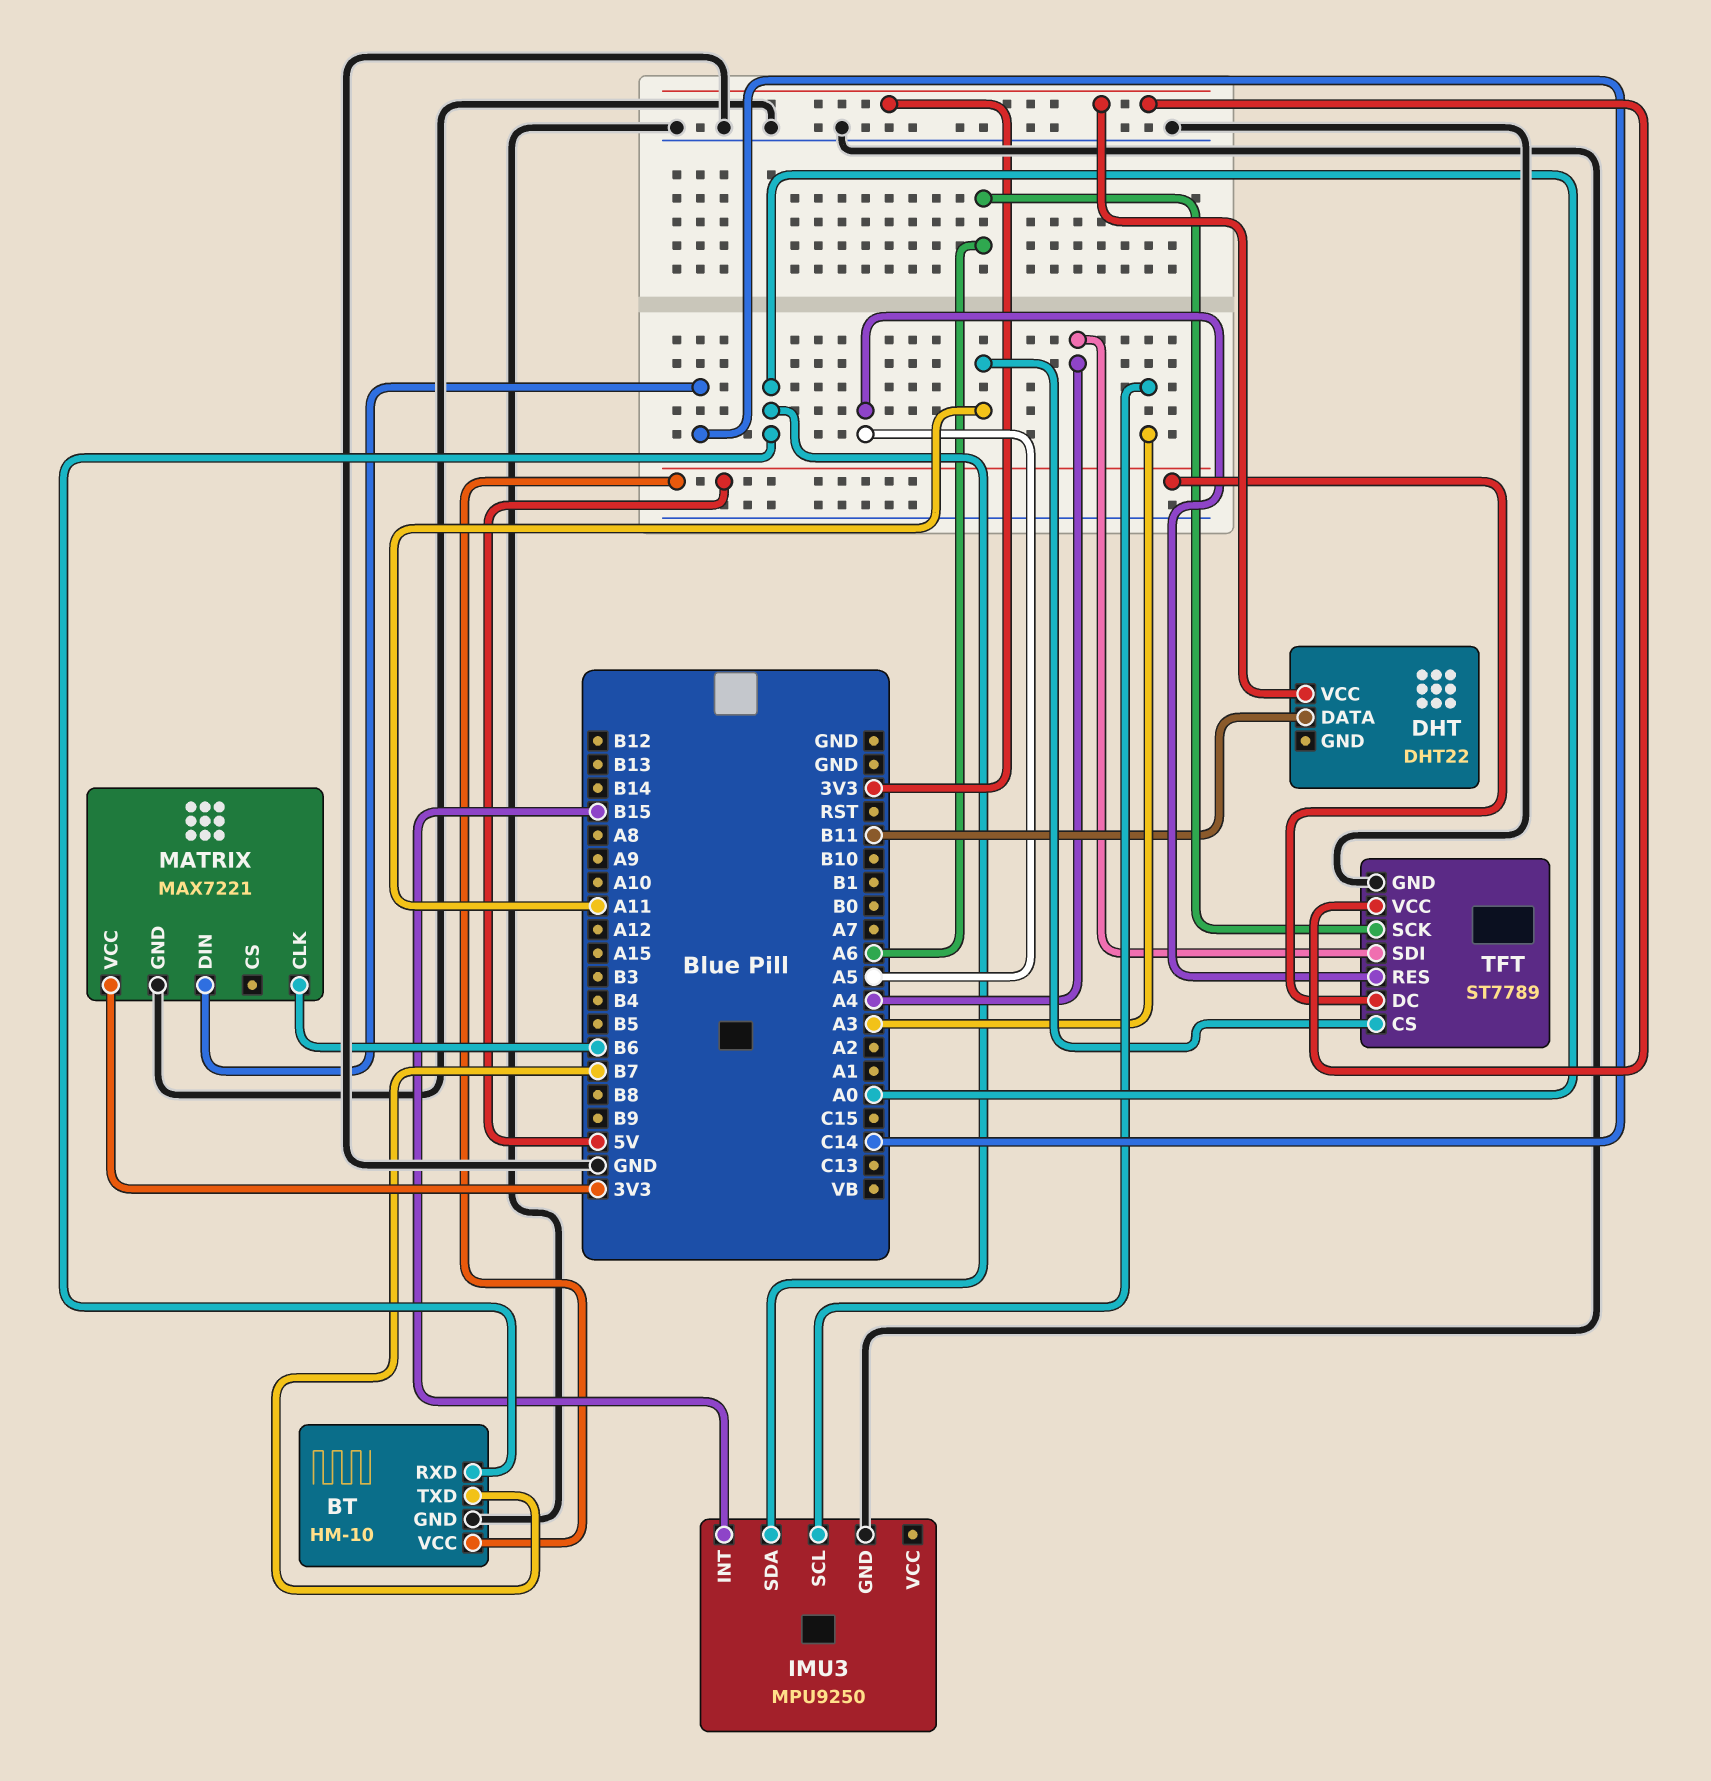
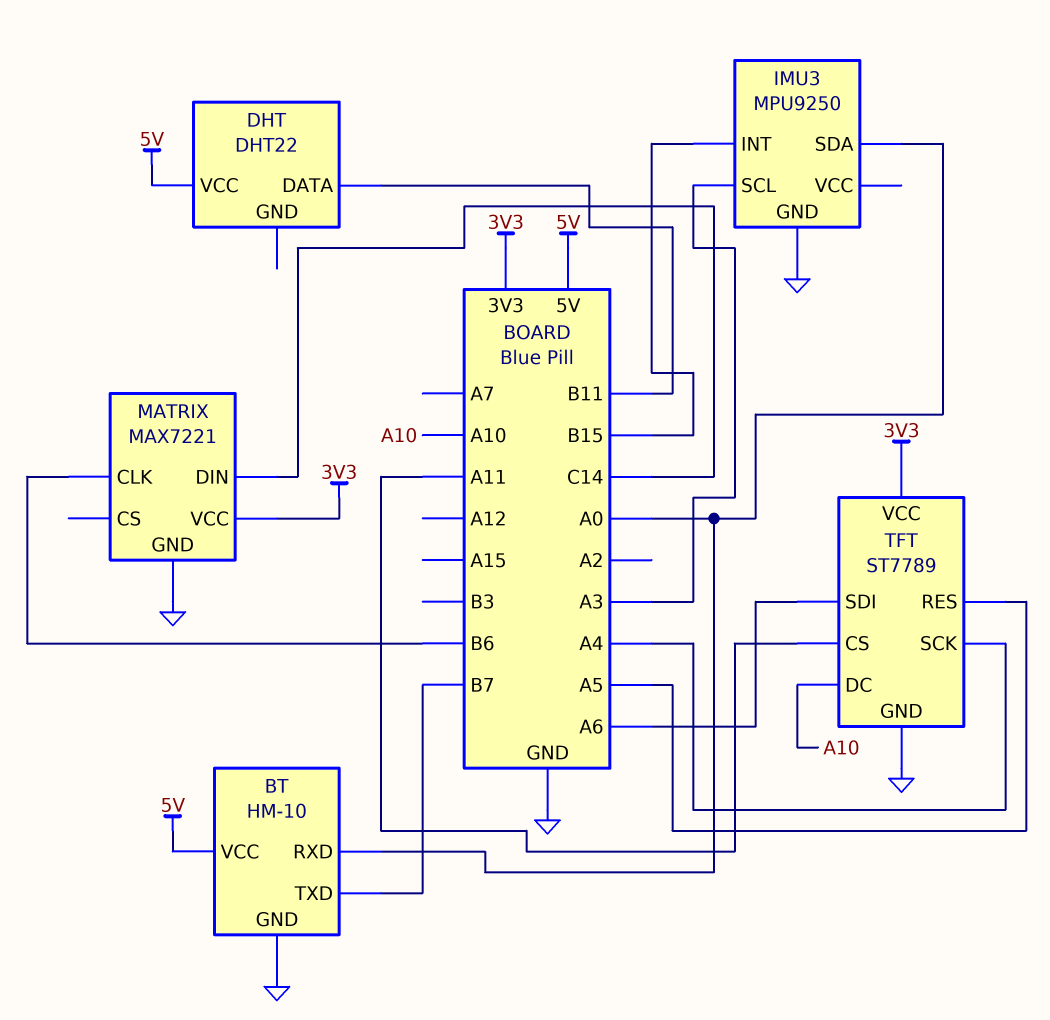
DHT pin VCC: 3V3 -> 5V
TFT pin DC: 5V -> A10
TFT pin SCK: A6 -> A4
TFT pin SDI: A4 -> A6

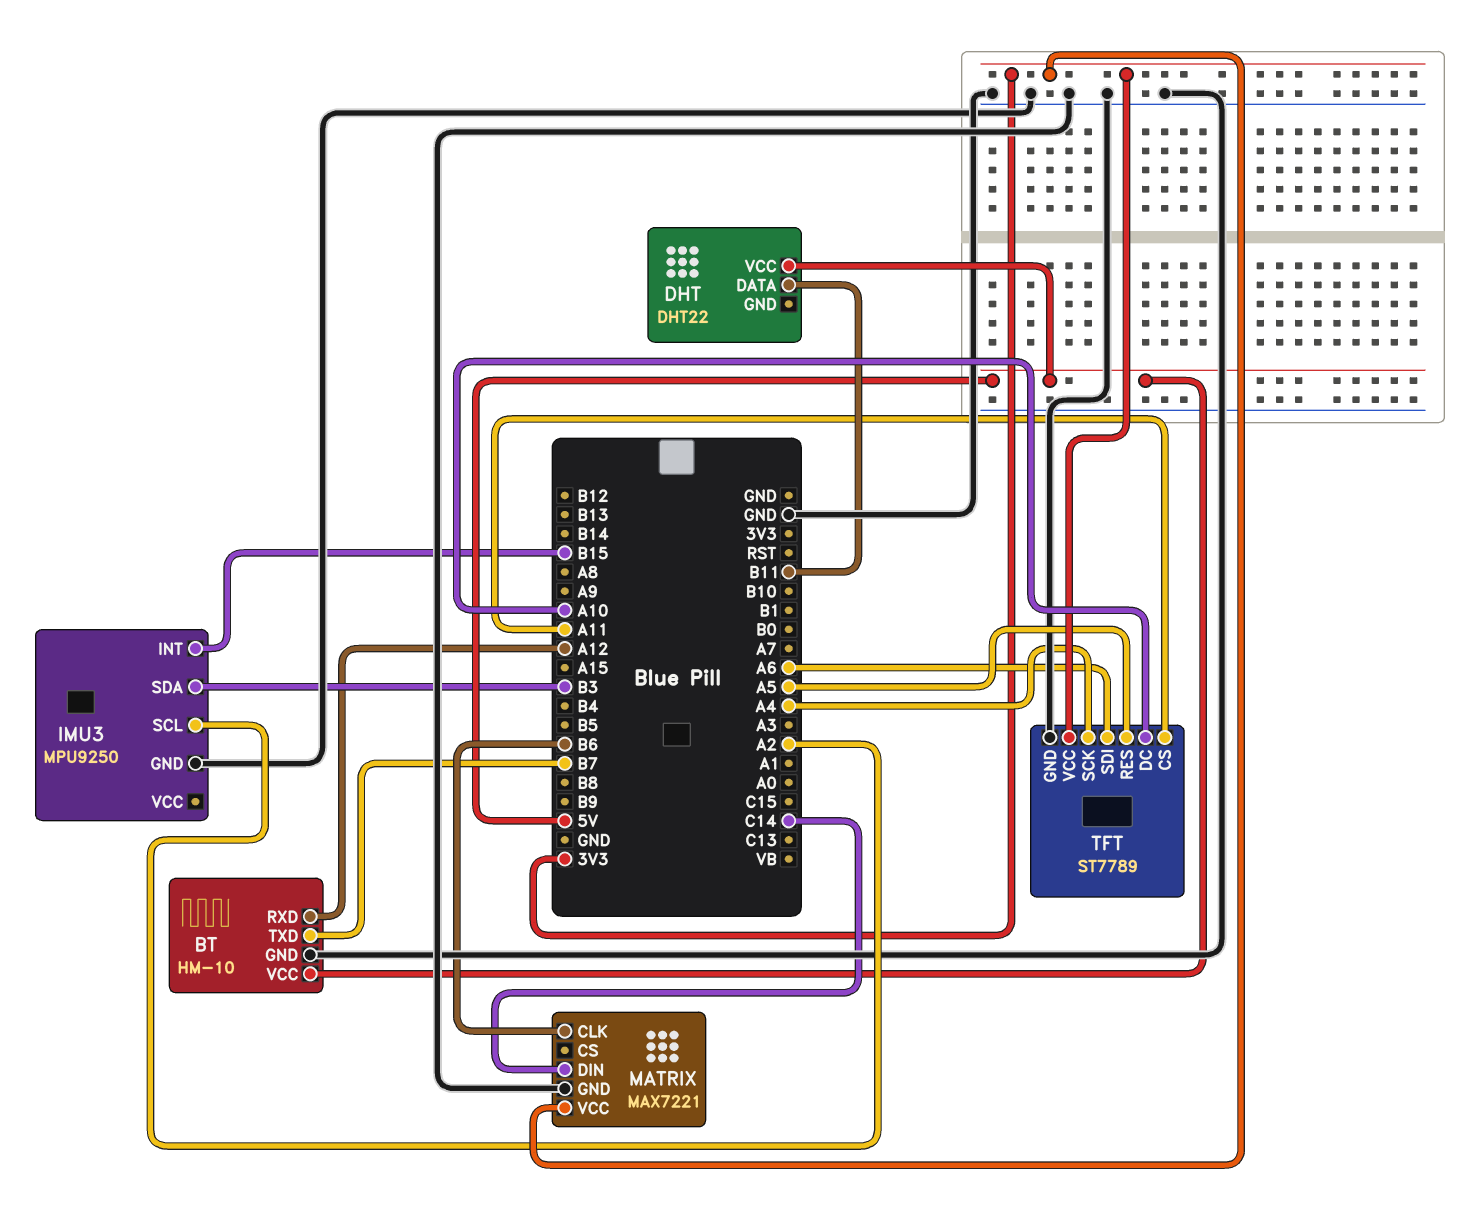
BT pin RXD: A0 -> A12
IMU3 pin SCL: A3 -> A2
IMU3 pin SDA: A0 -> B3

